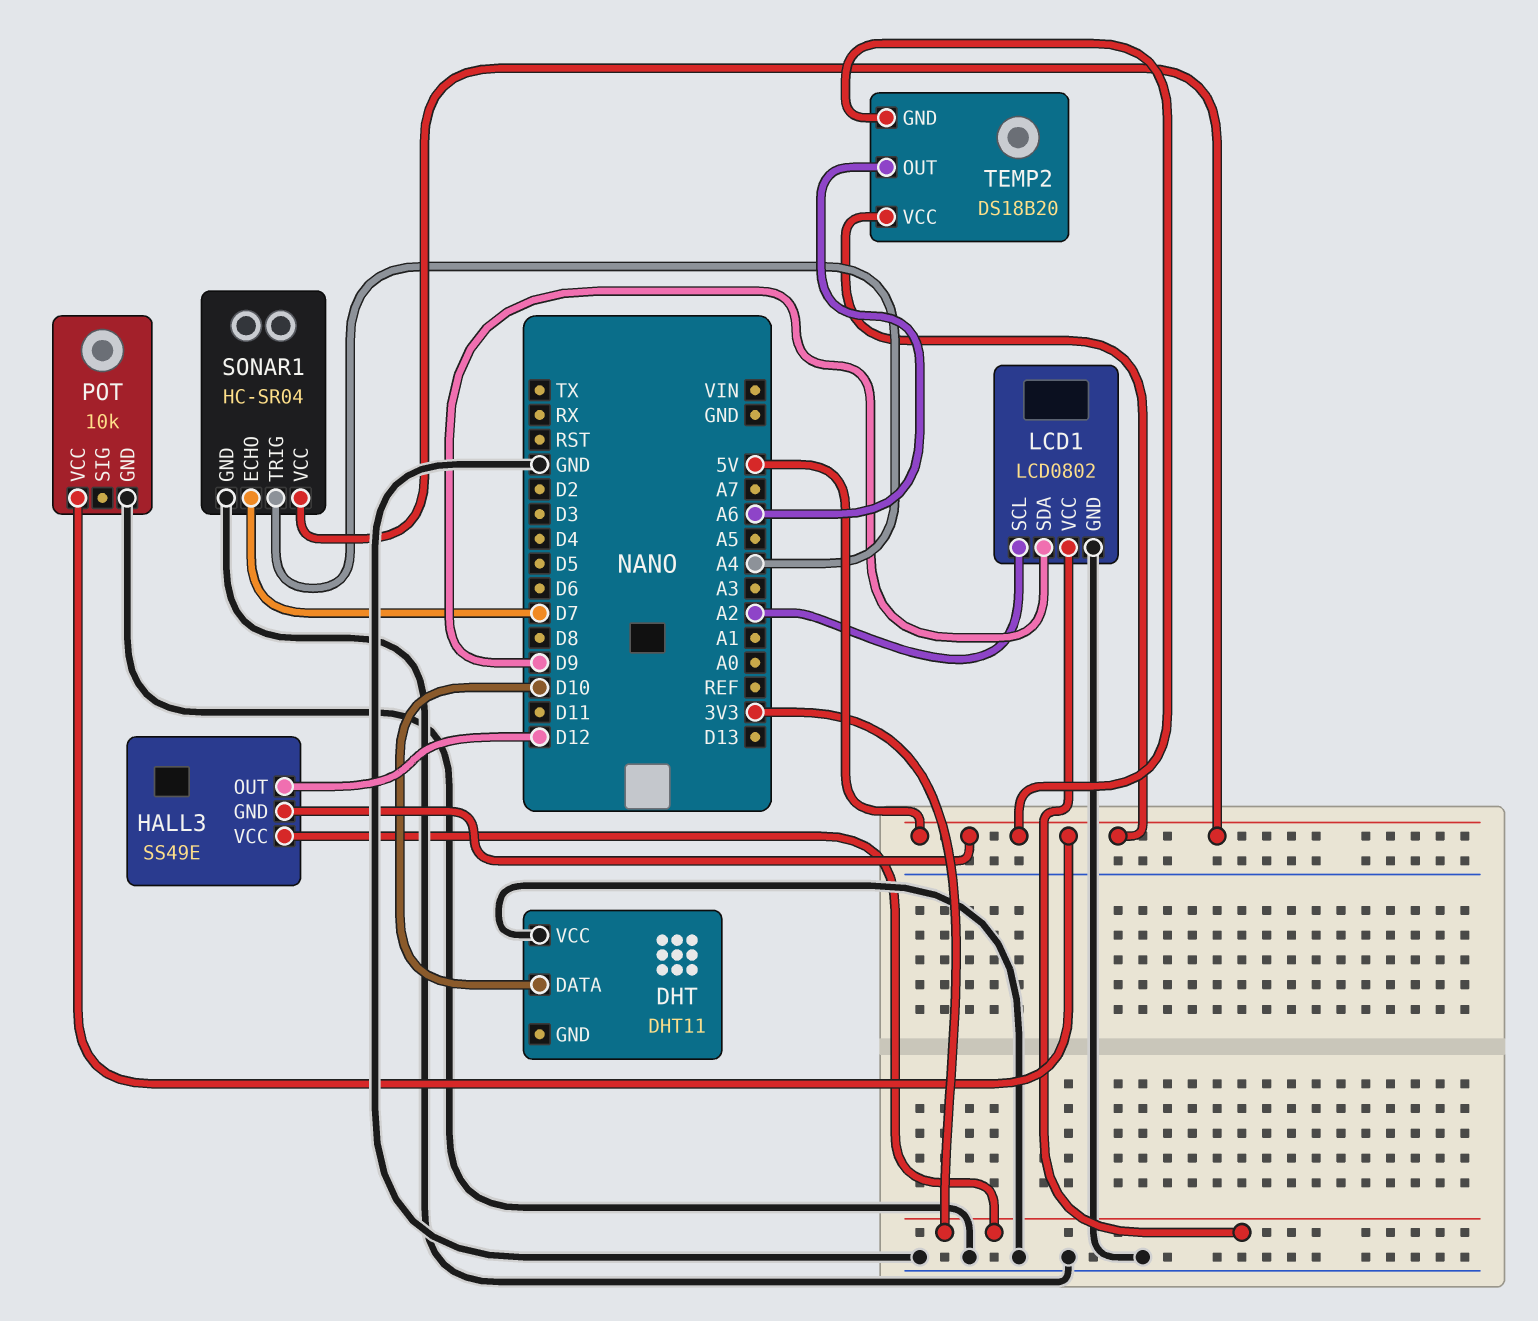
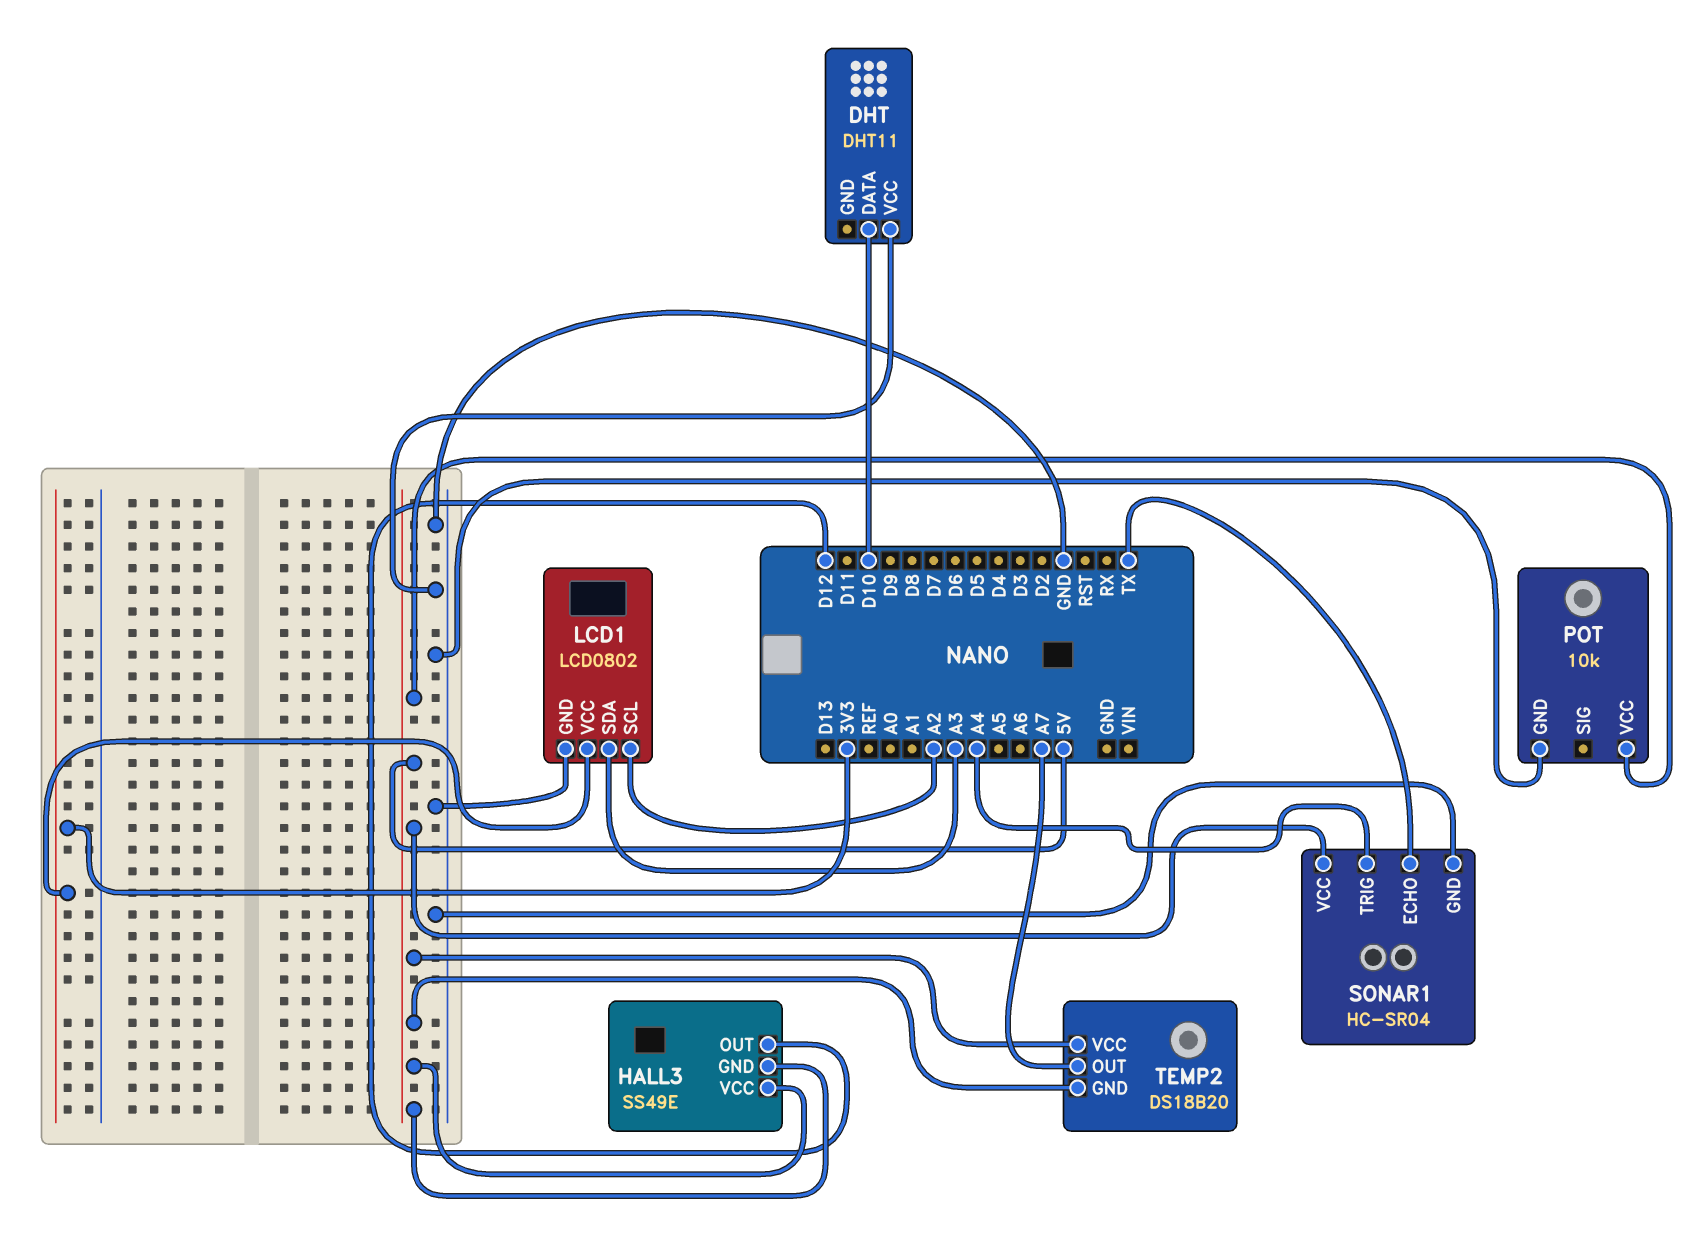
HALL3 pin VCC: 3V3 -> 5V
LCD1 pin SDA: D9 -> A3
SONAR1 pin ECHO: D7 -> TX
TEMP2 pin OUT: A6 -> A7

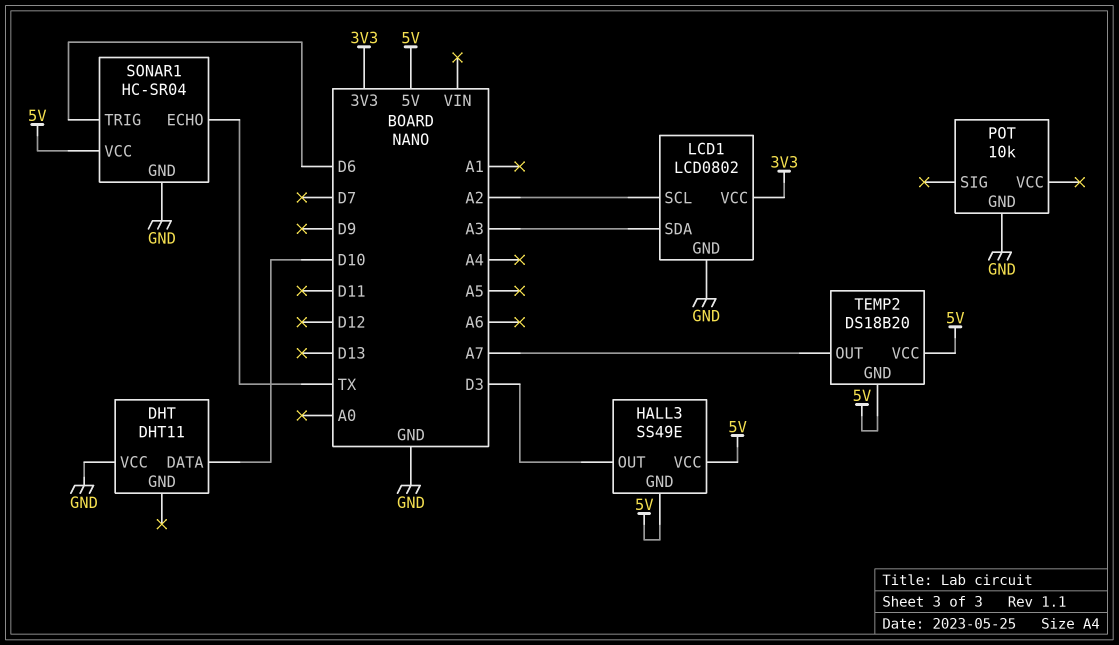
HALL3 pin OUT: D12 -> D3
POT pin VCC: 5V -> none
SONAR1 pin TRIG: A4 -> D6

